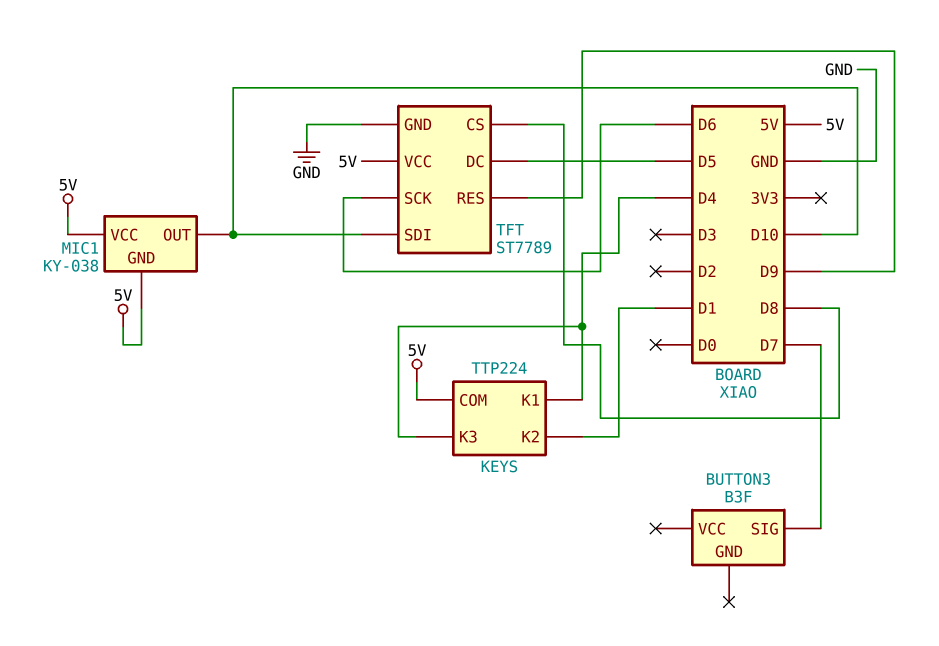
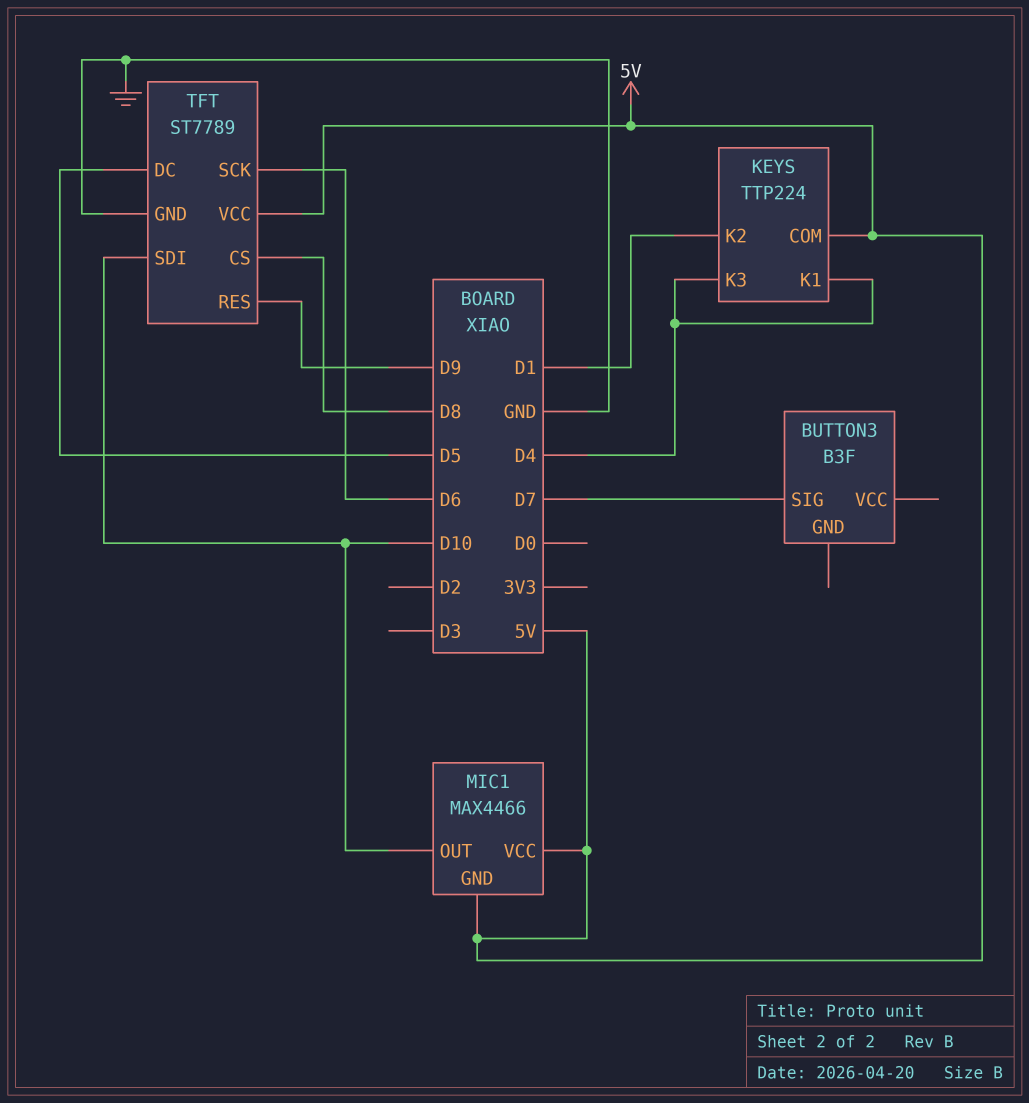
MIC1: KY-038 -> MAX4466

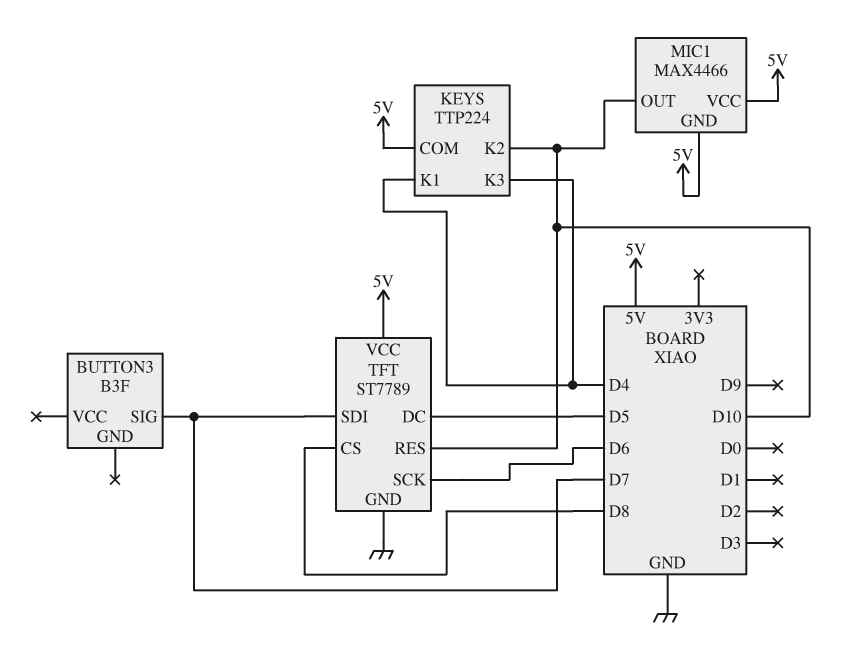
KEYS pin K2: D1 -> D10
TFT pin RES: D9 -> D10
TFT pin SDI: D10 -> D7

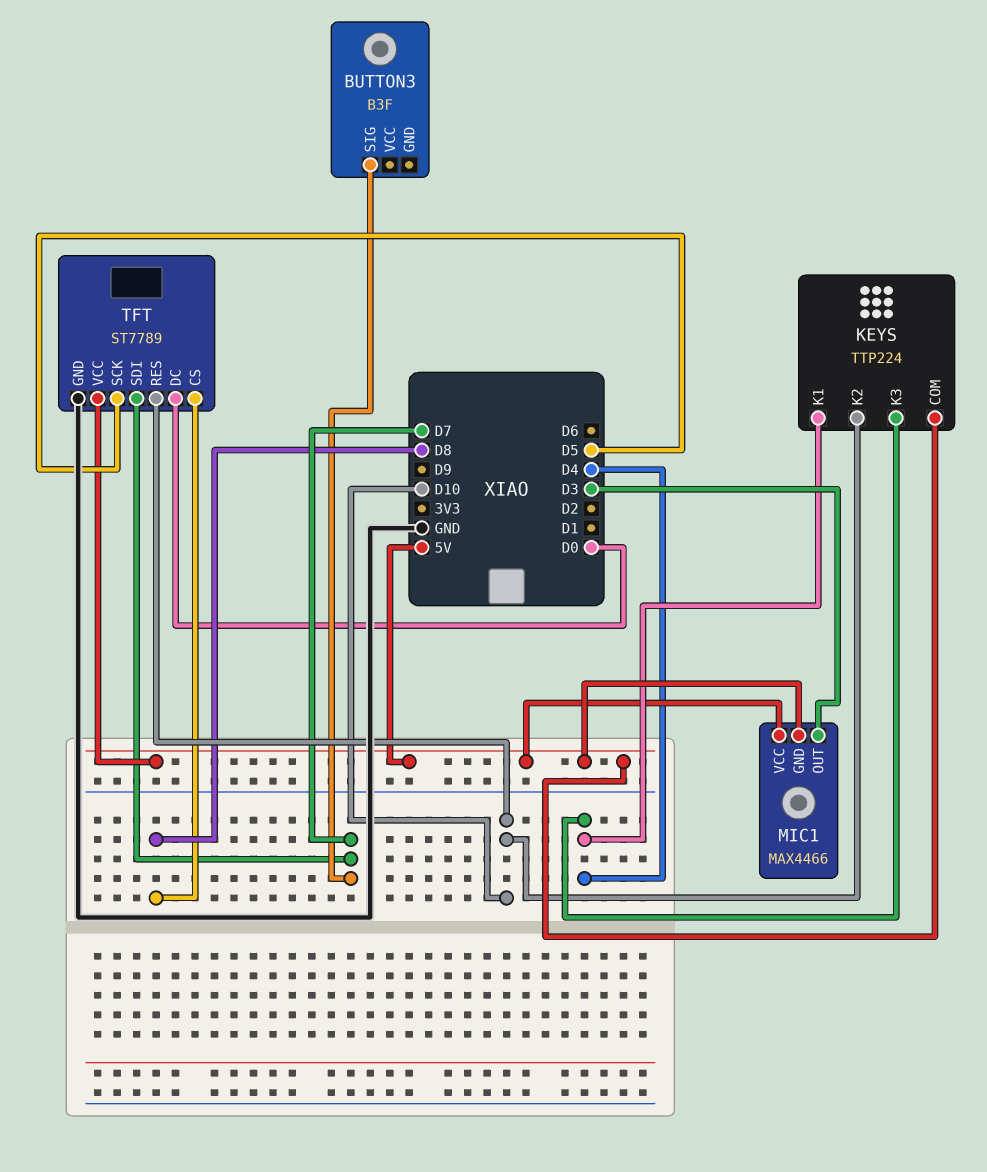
MIC1 pin OUT: D10 -> D3
TFT pin DC: D5 -> D0
TFT pin SCK: D6 -> D5

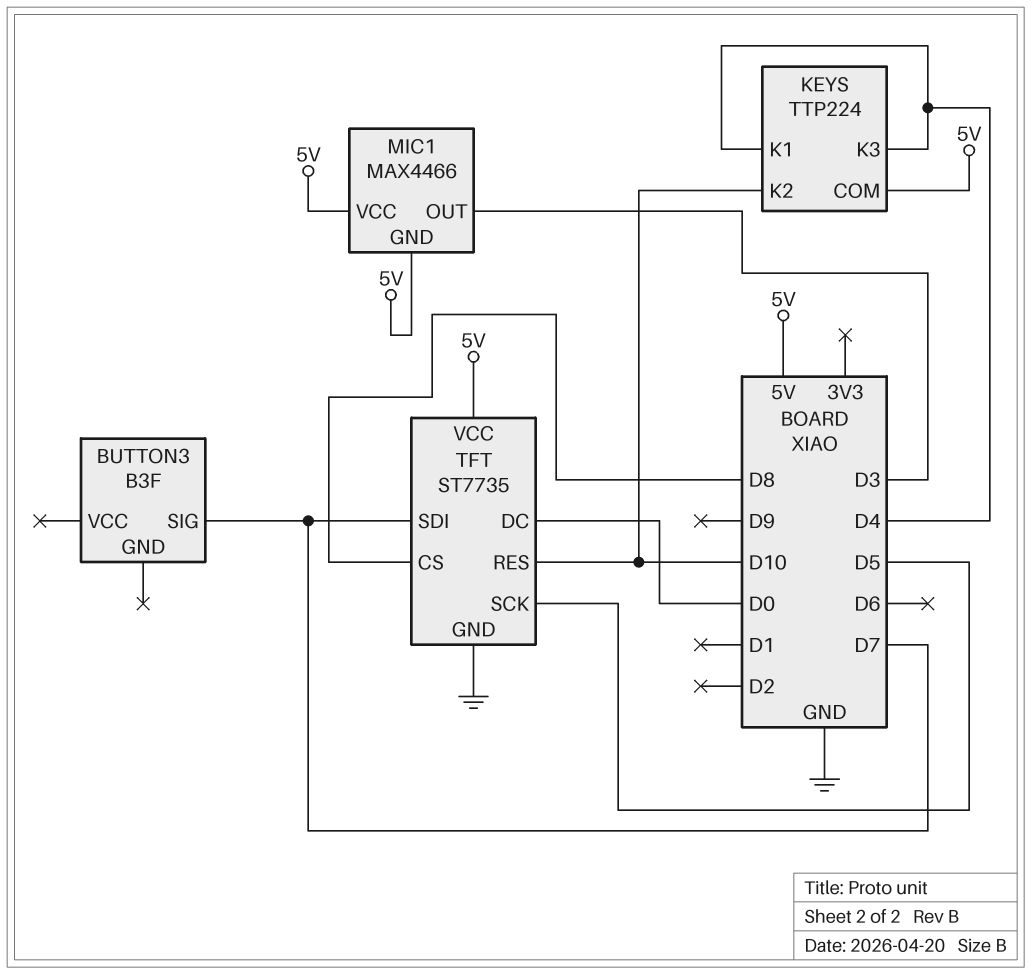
TFT: ST7789 -> ST7735

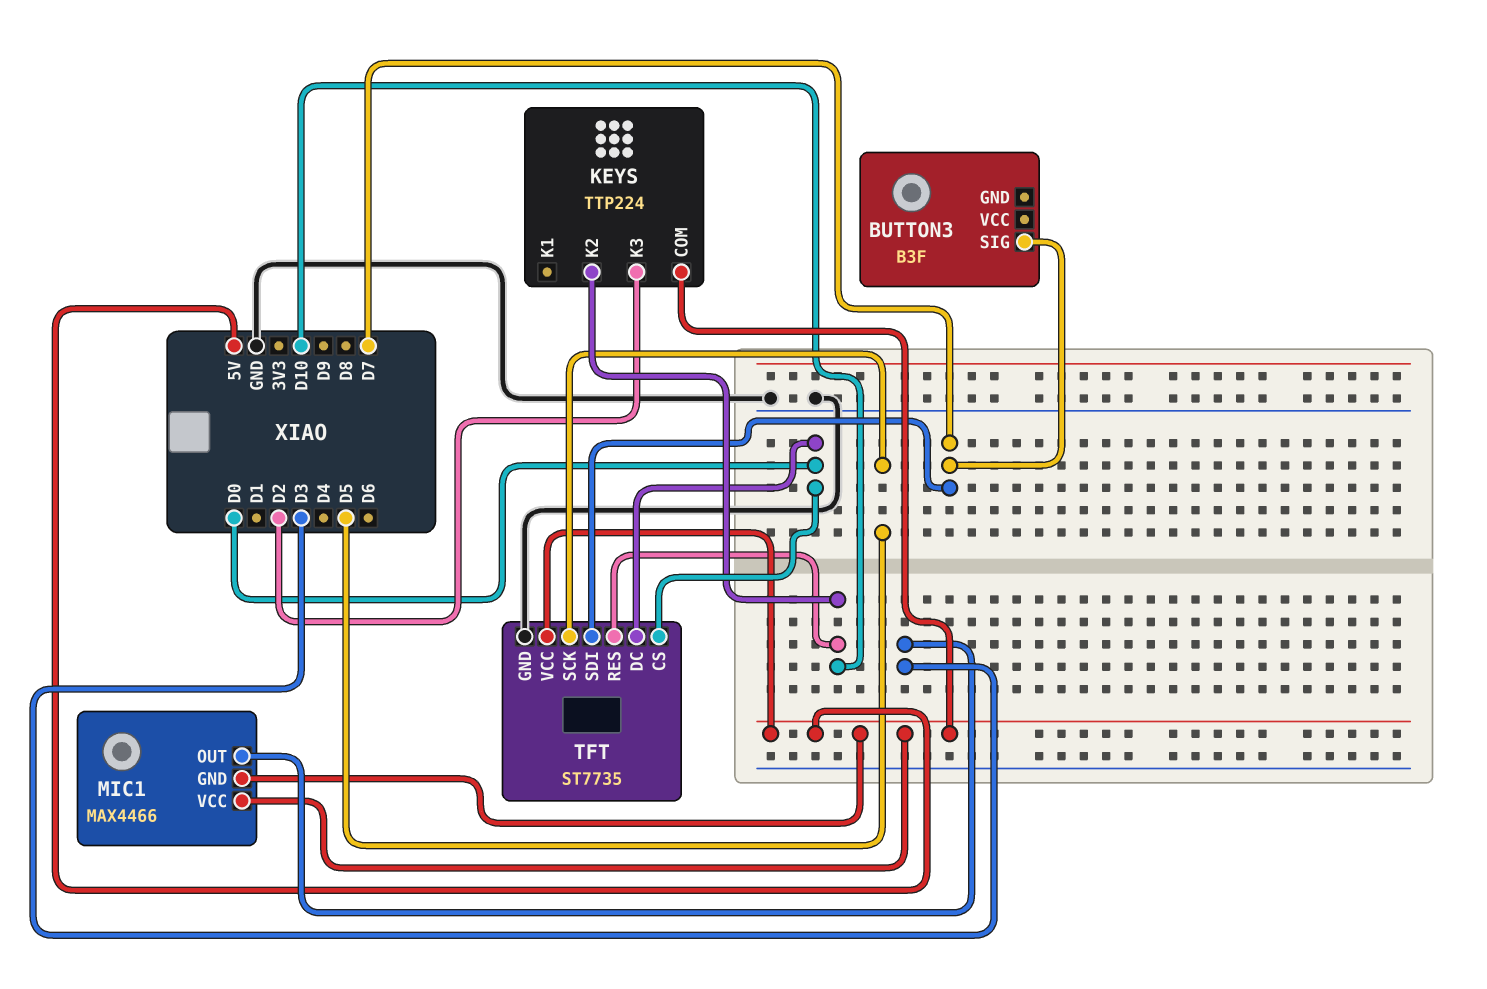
KEYS pin K1: D4 -> none
KEYS pin K3: D4 -> D2
TFT pin CS: D8 -> D0

